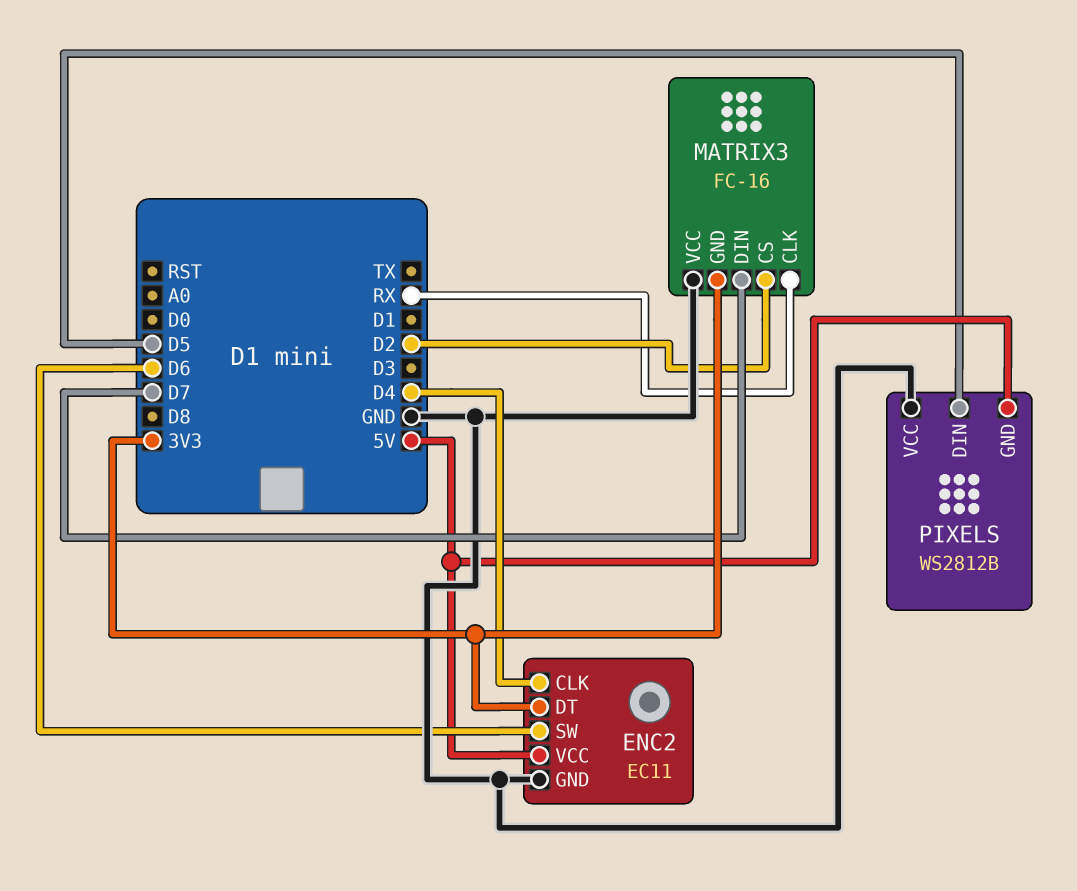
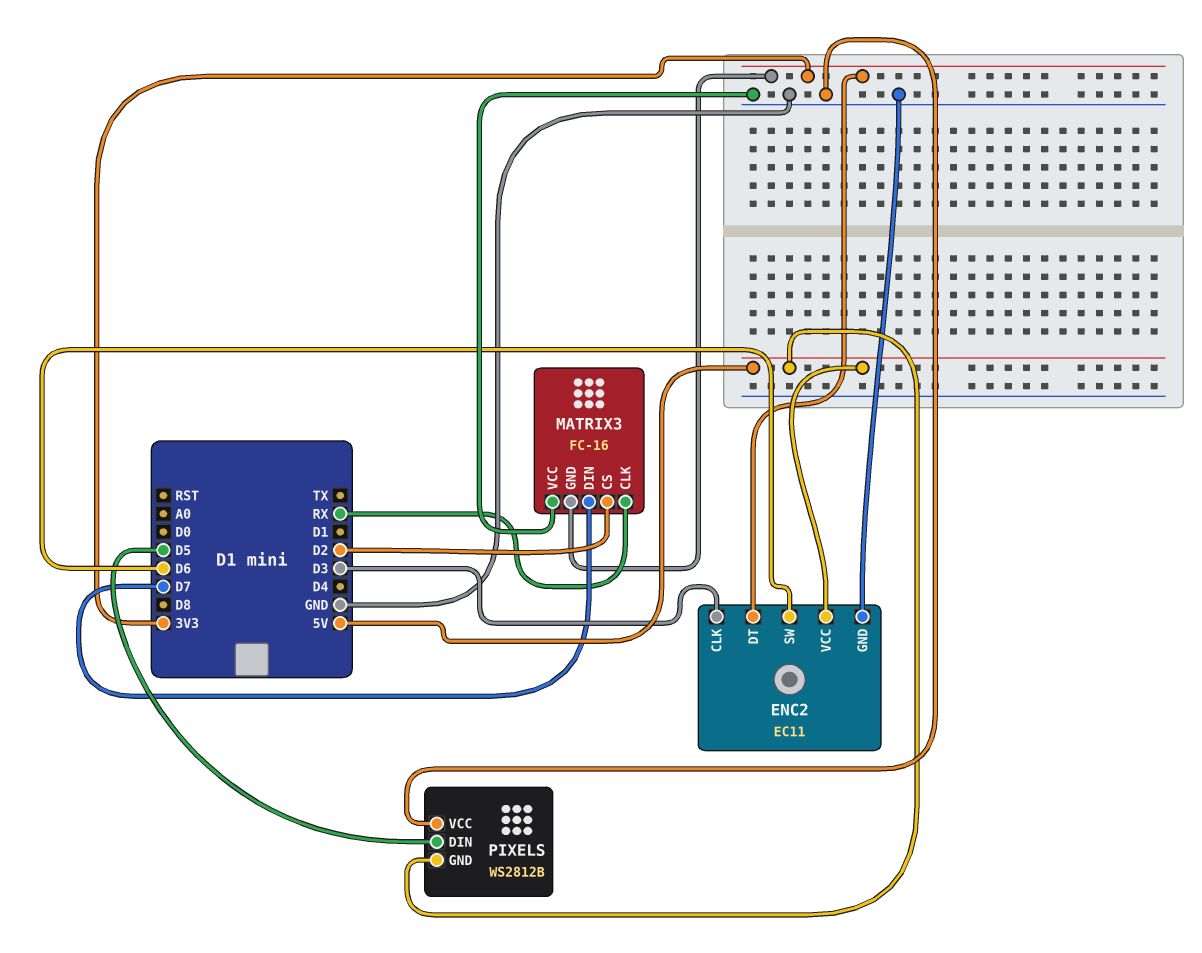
ENC2 pin CLK: D4 -> D3

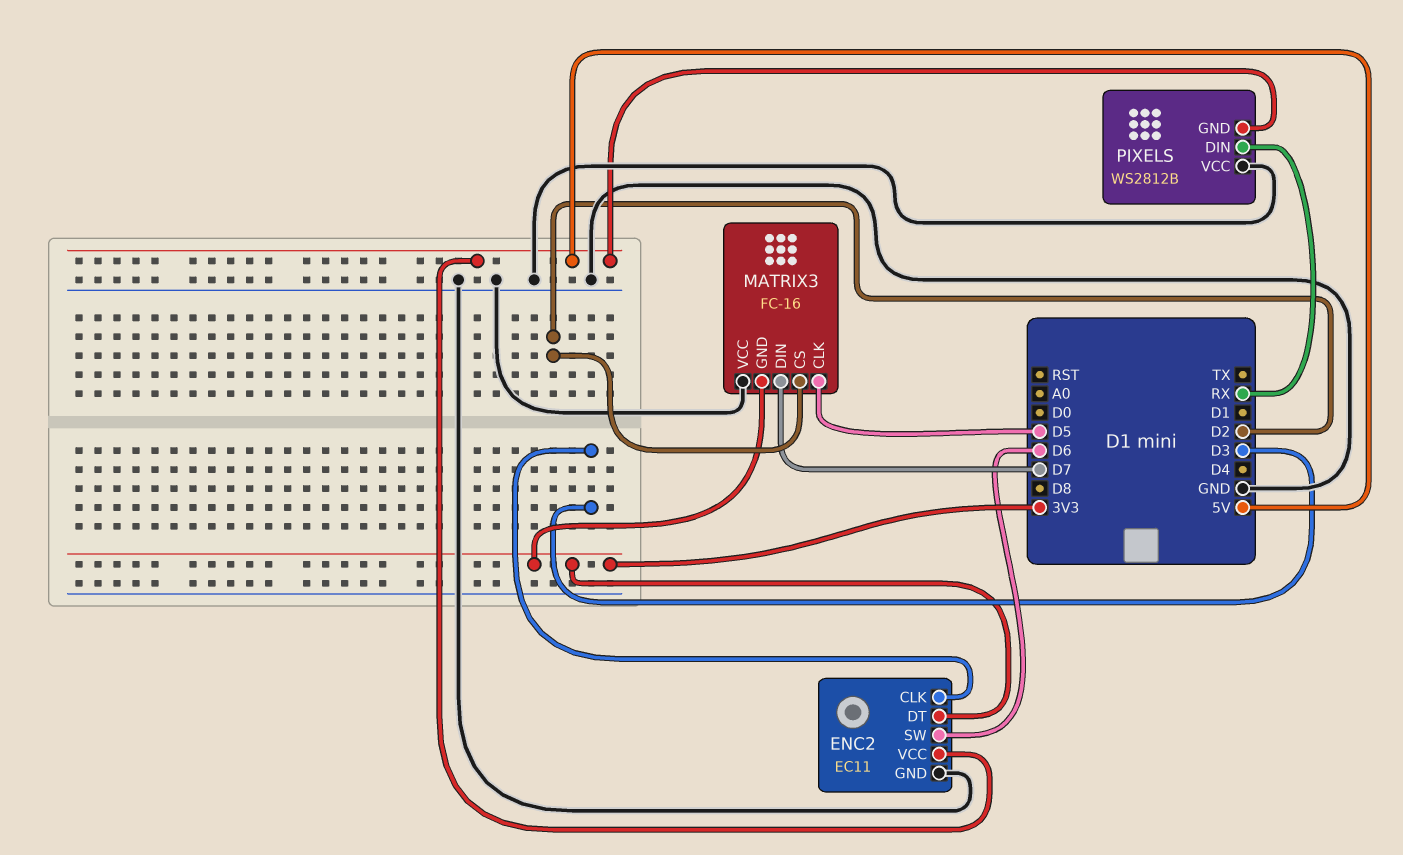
MATRIX3 pin CLK: RX -> D5
PIXELS pin DIN: D5 -> RX

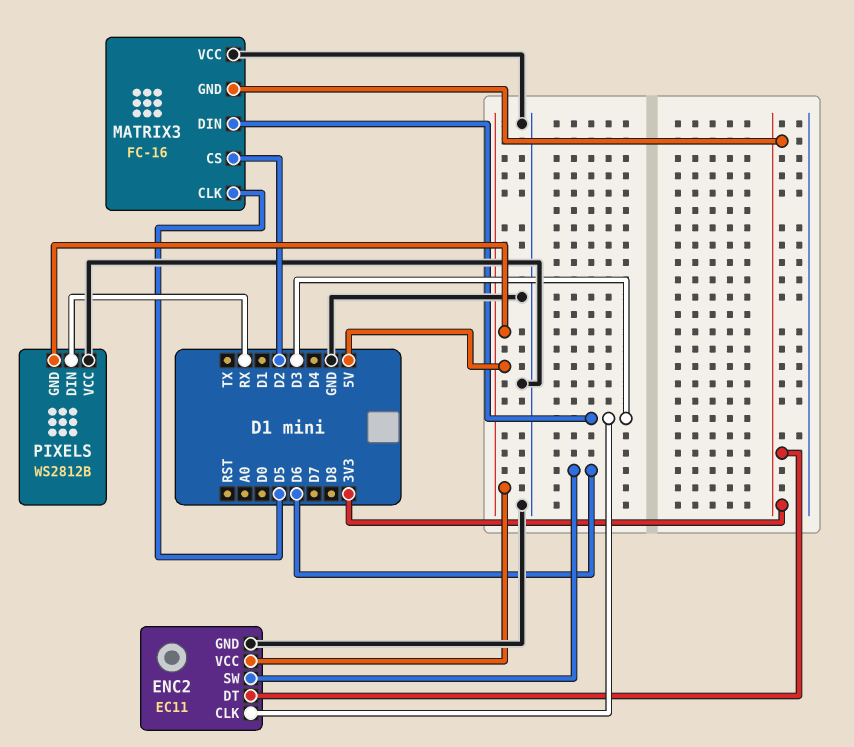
MATRIX3 pin DIN: D7 -> D3

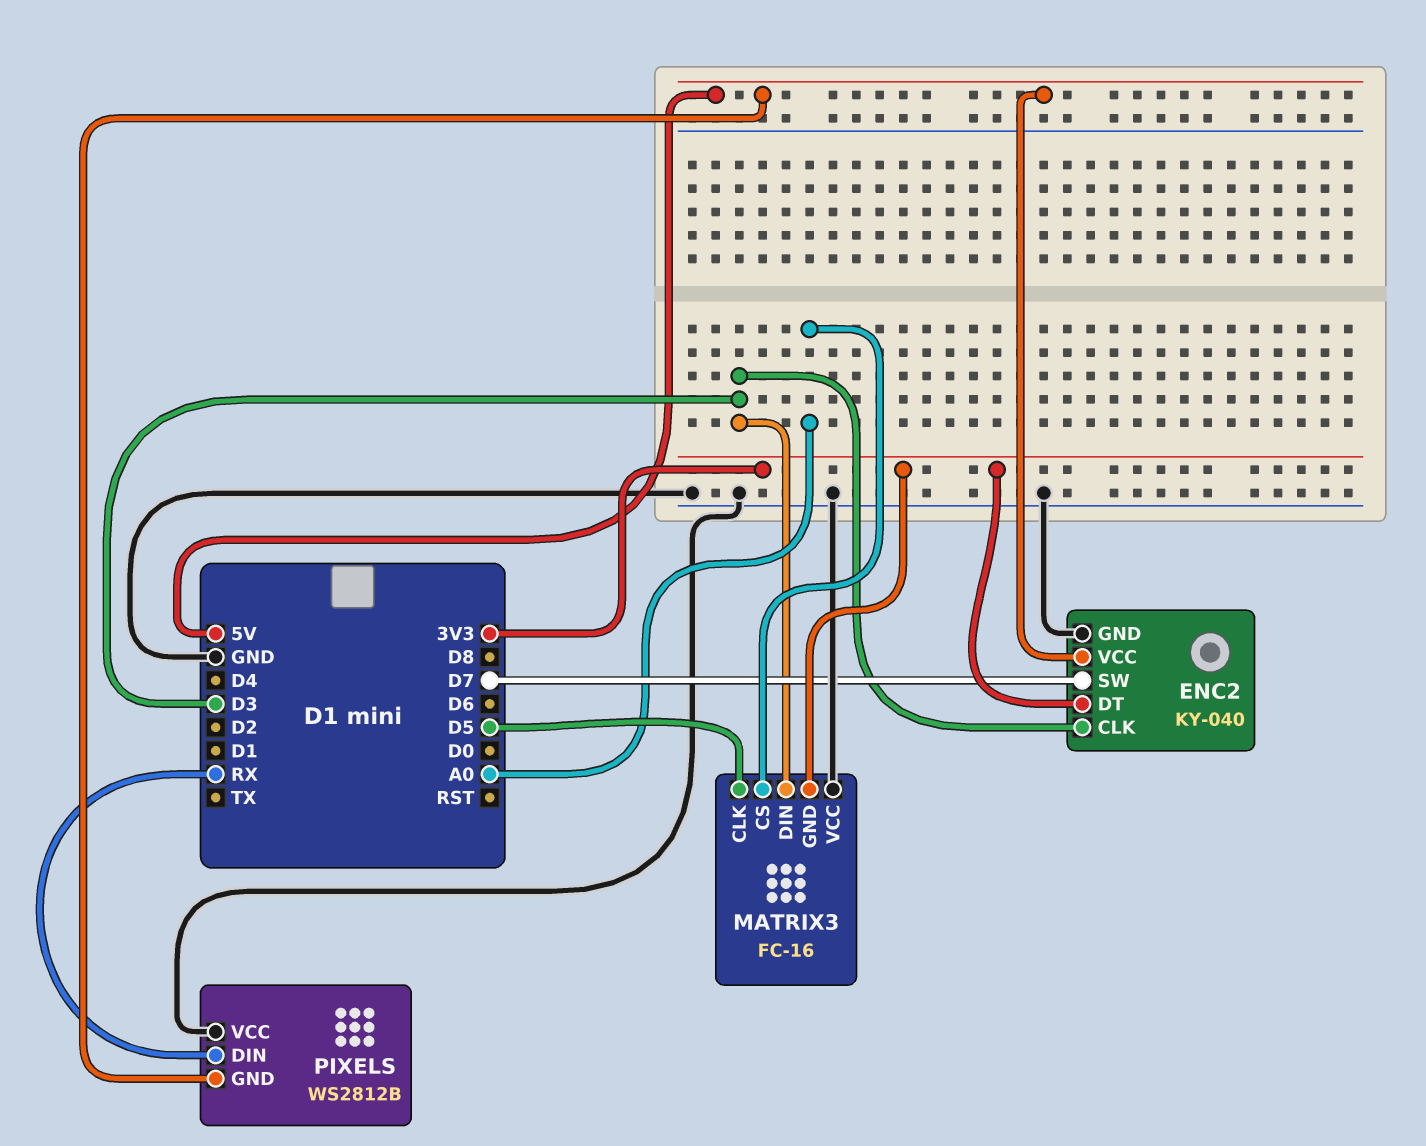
ENC2: EC11 -> KY-040
ENC2 pin SW: D6 -> D7
MATRIX3 pin CS: D2 -> A0

